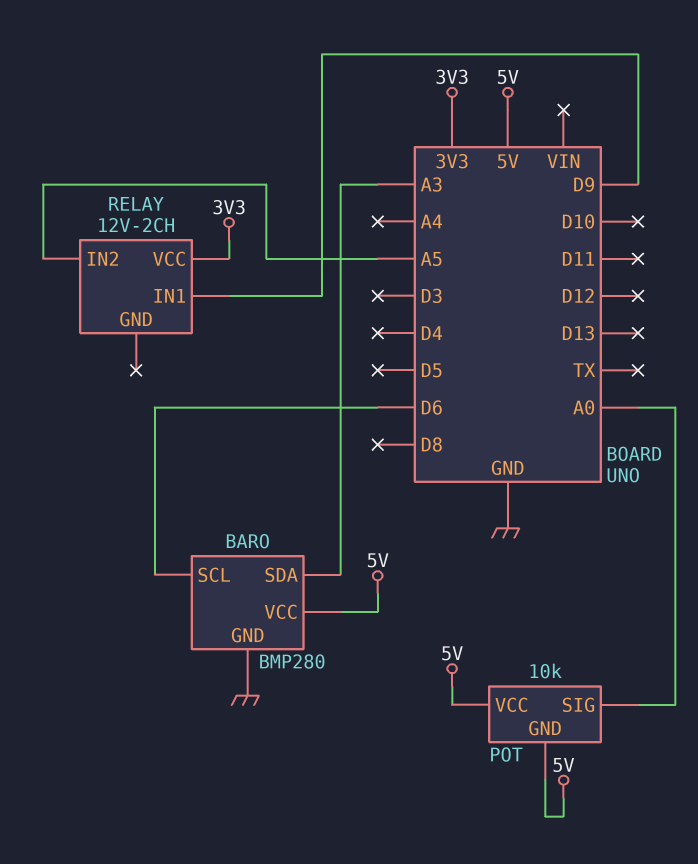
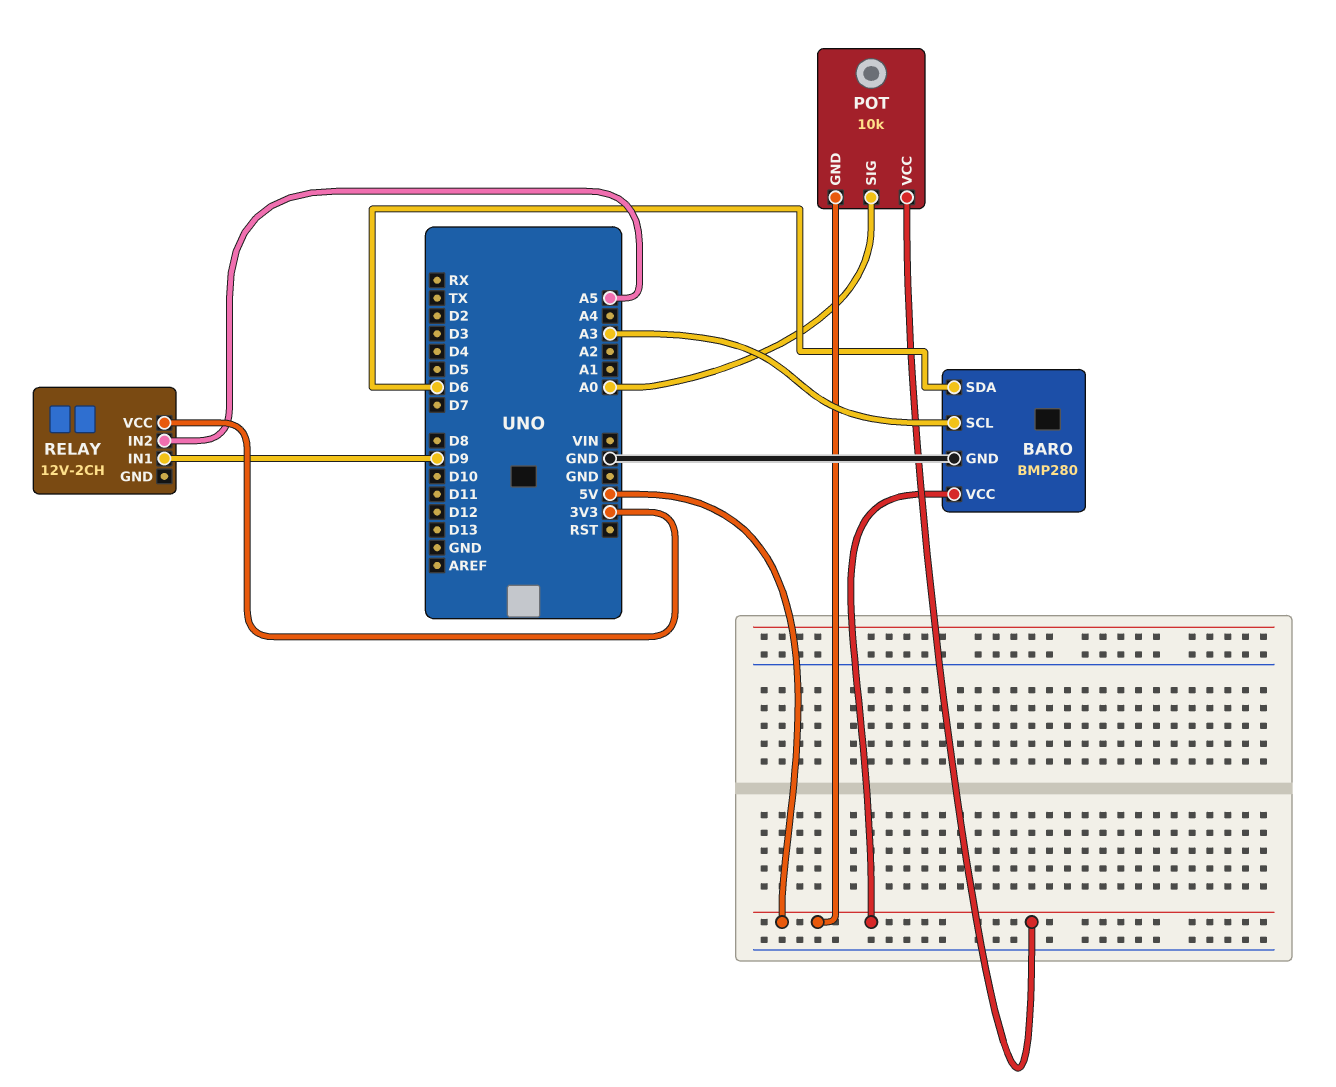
BARO pin SCL: D6 -> A3
BARO pin SDA: A3 -> D6

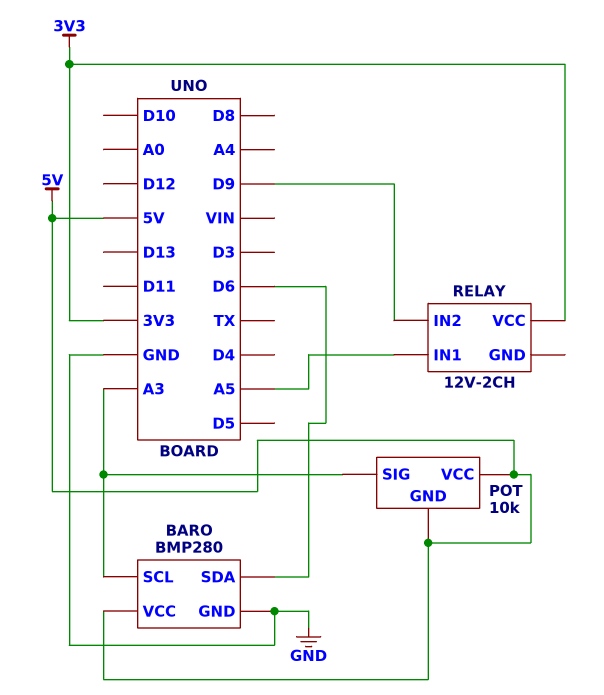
POT pin SIG: A0 -> A3
RELAY pin IN1: D9 -> A5
RELAY pin IN2: A5 -> D9

